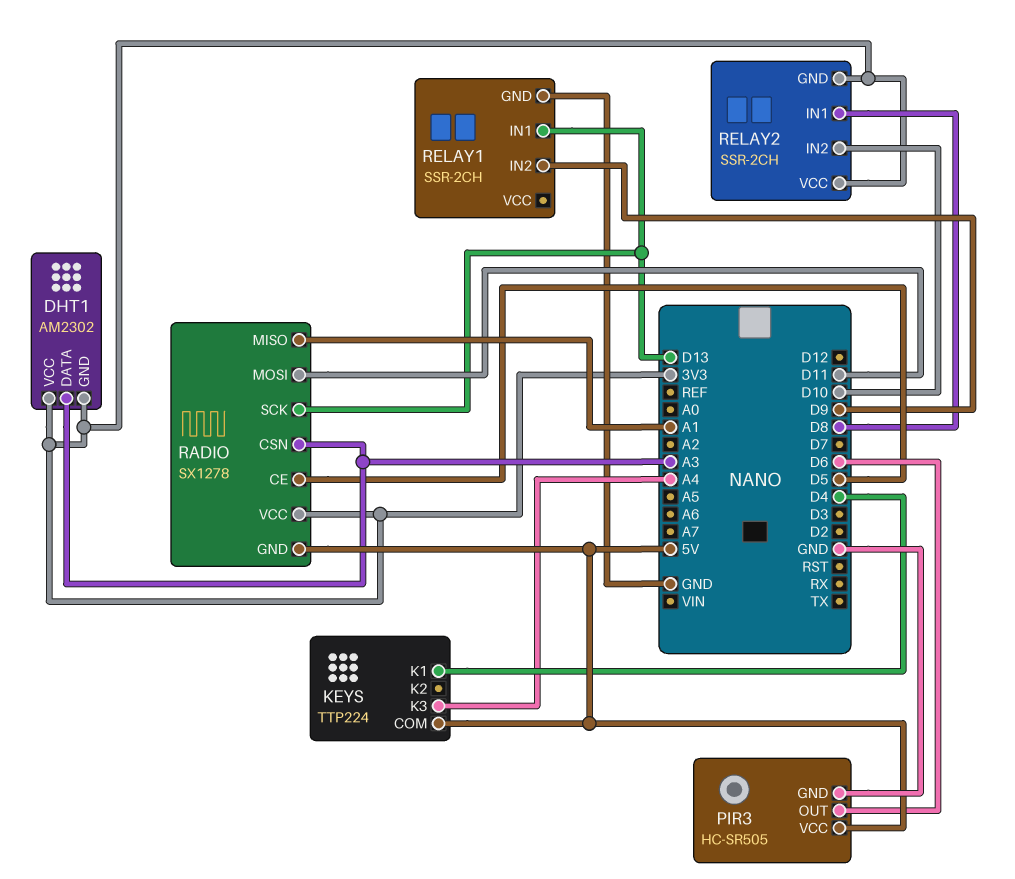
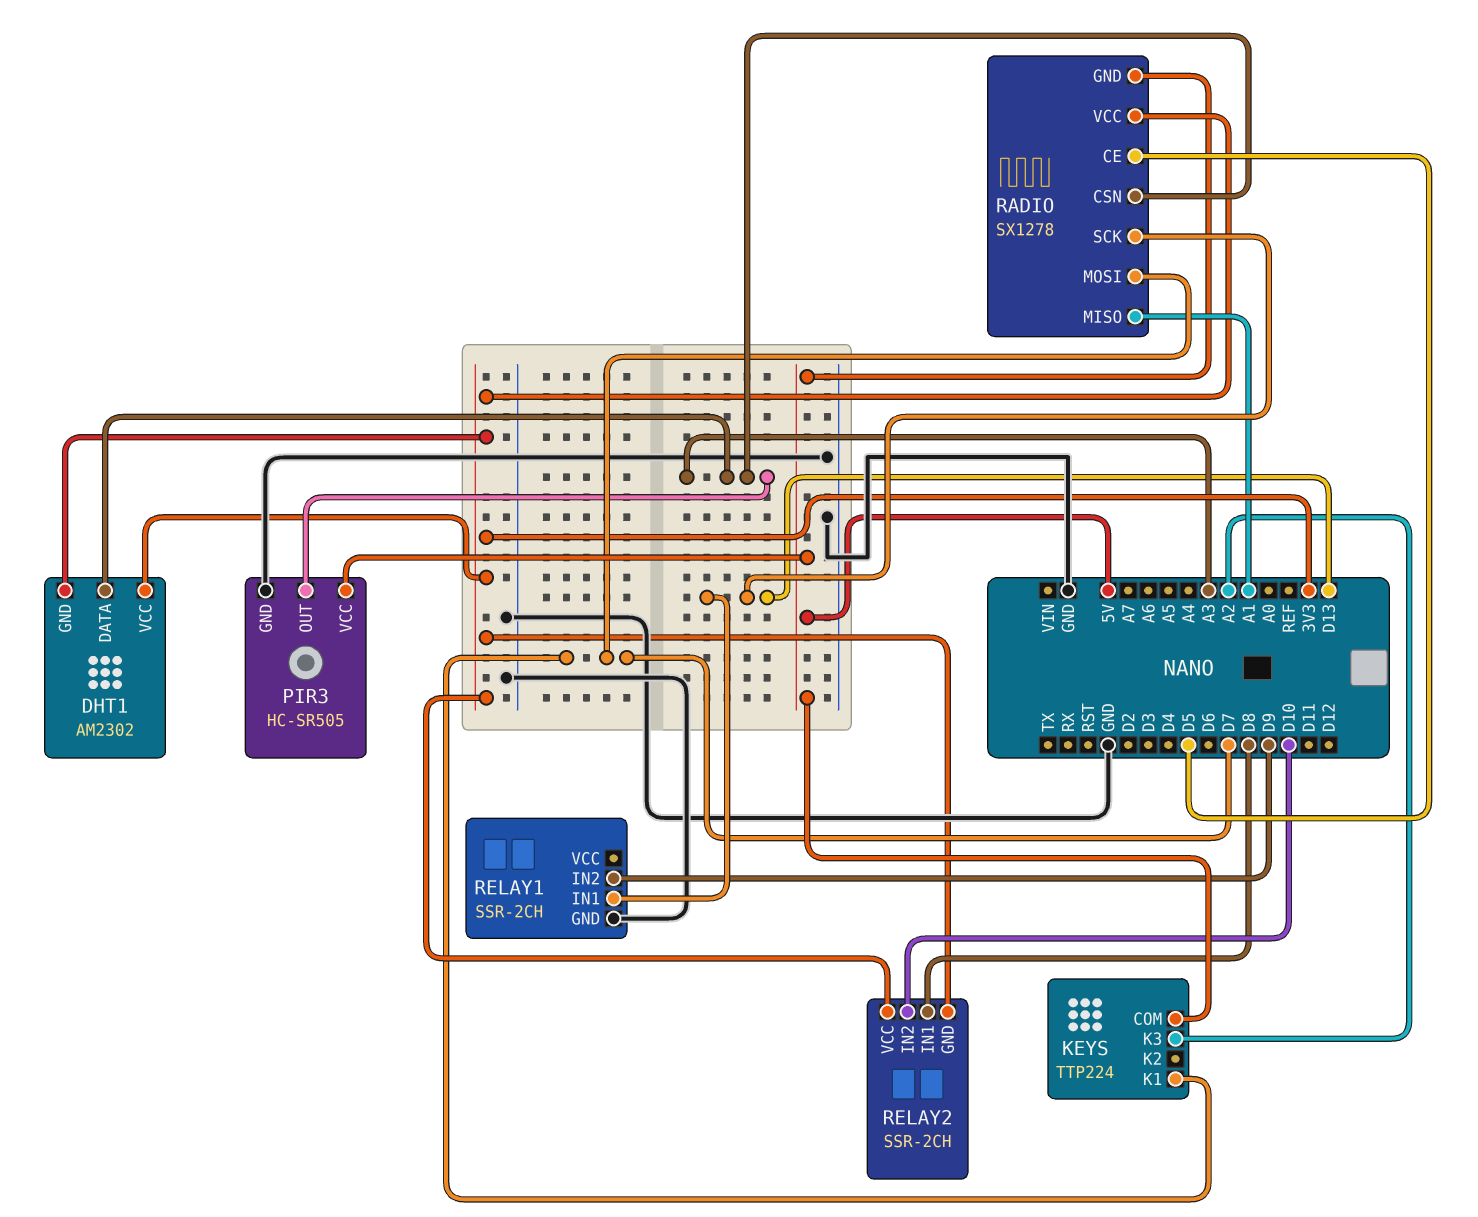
KEYS pin K1: D4 -> D7
KEYS pin K3: A4 -> A2
PIR3 pin OUT: D6 -> A3
RADIO pin MOSI: D11 -> D7

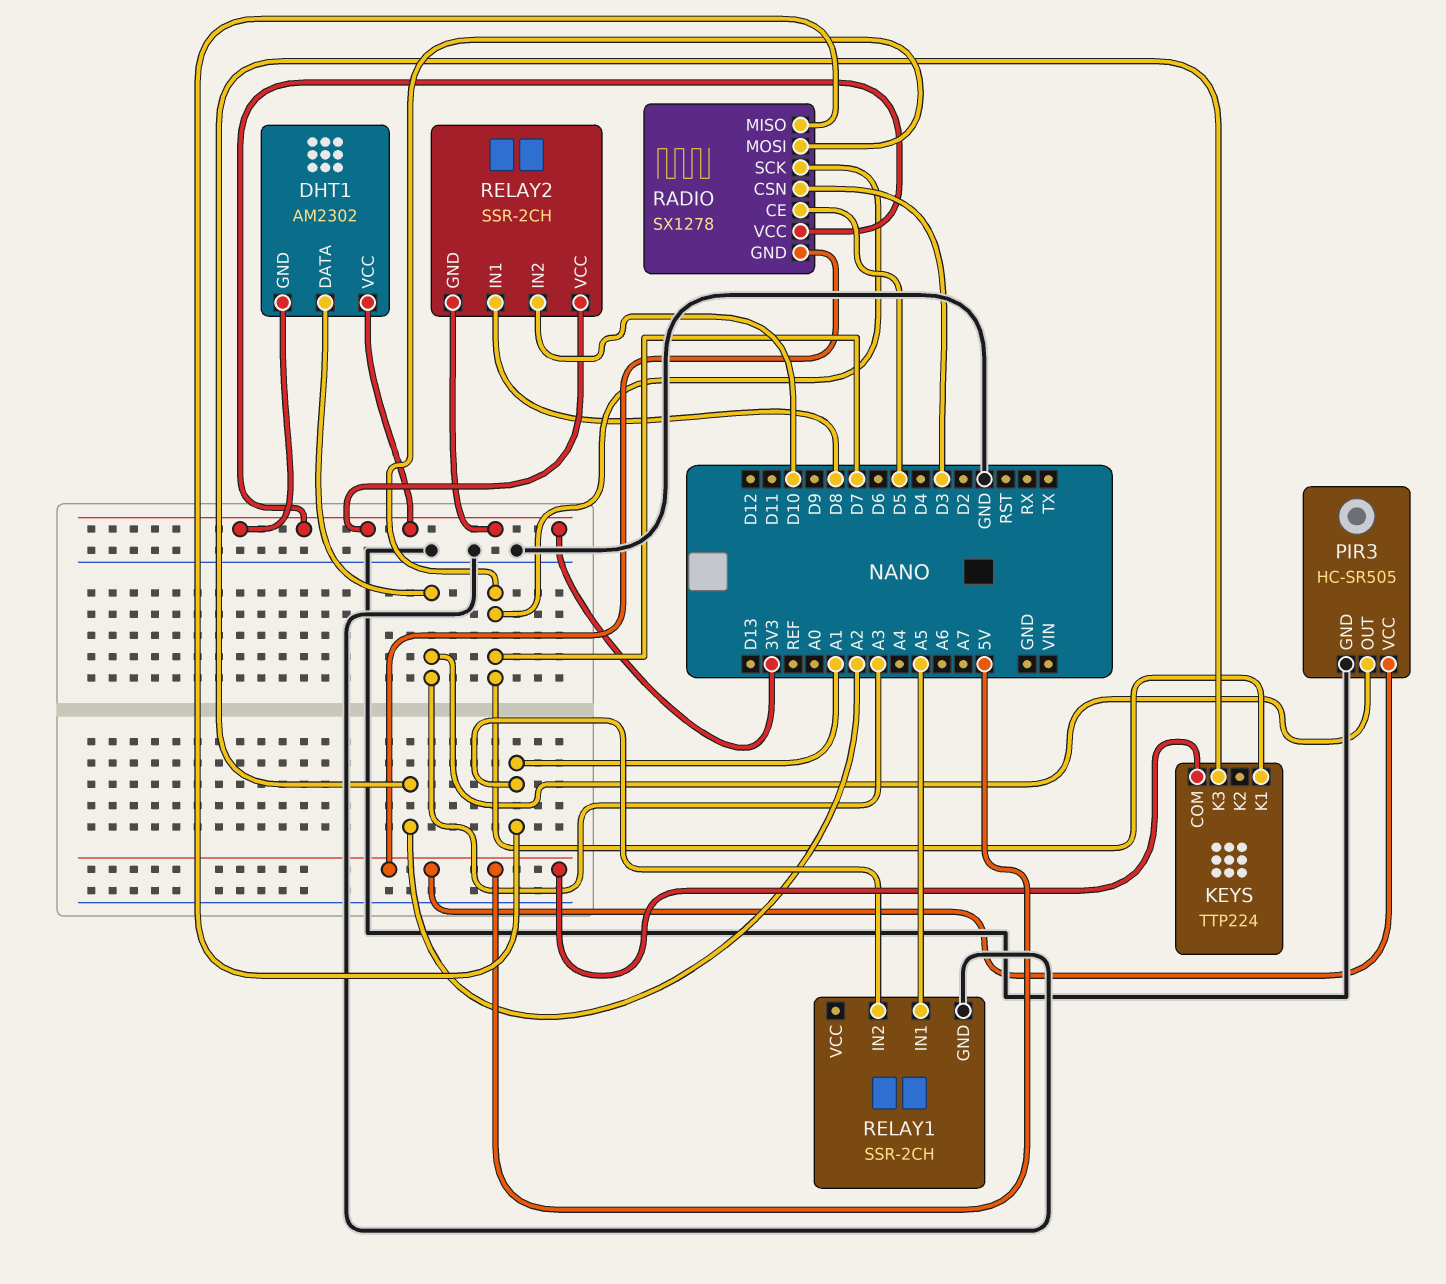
RADIO pin CSN: A3 -> D3
RADIO pin SCK: D13 -> D7
RELAY1 pin IN1: D13 -> A5
RELAY1 pin IN2: D9 -> A1

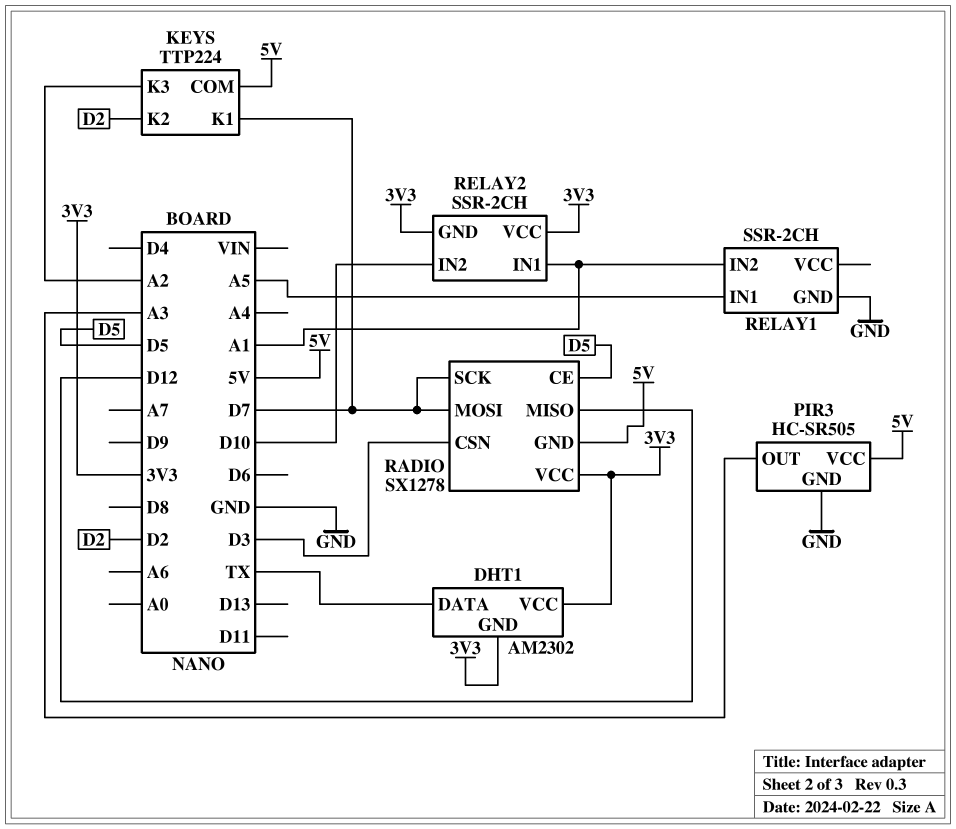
DHT1 pin DATA: A3 -> TX
KEYS pin K2: none -> D2
RADIO pin MISO: A1 -> D12
RELAY2 pin IN1: D8 -> A1

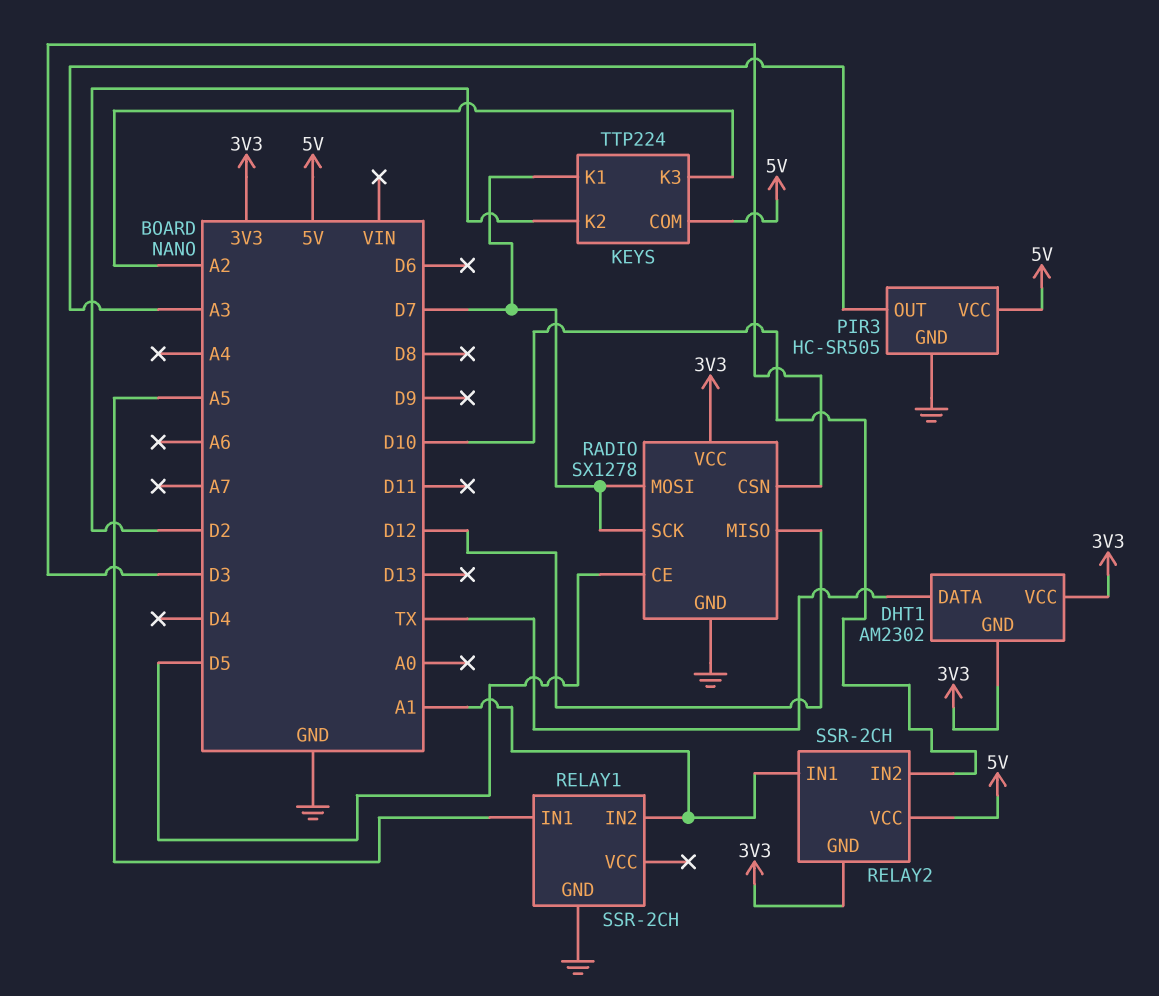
RADIO pin GND: 5V -> GND
RELAY2 pin VCC: 3V3 -> 5V

